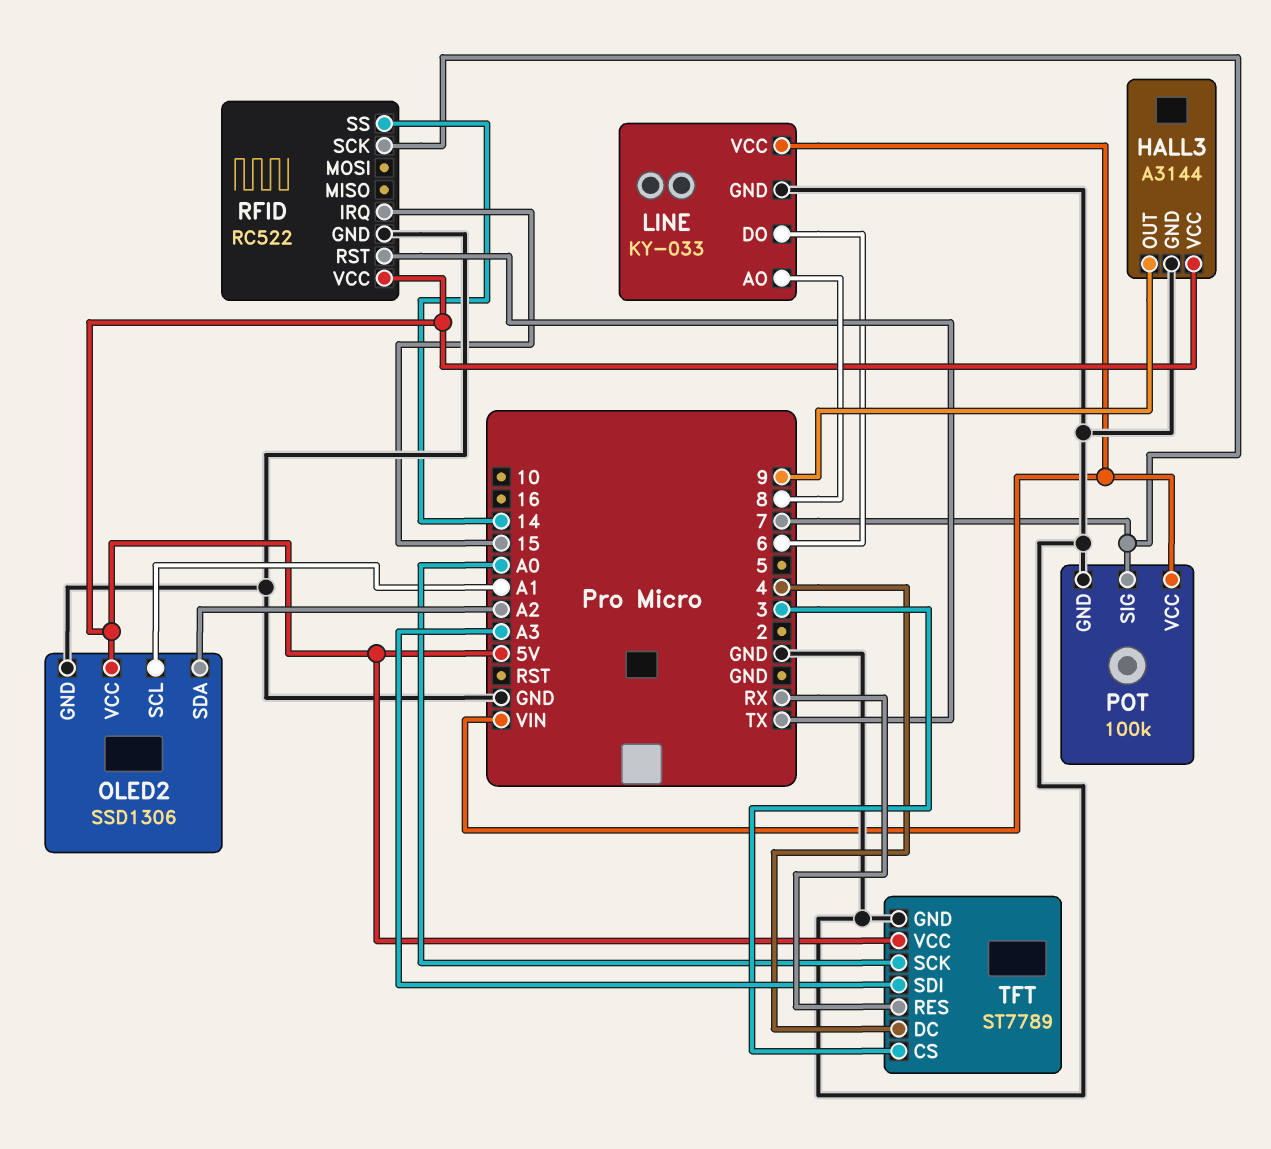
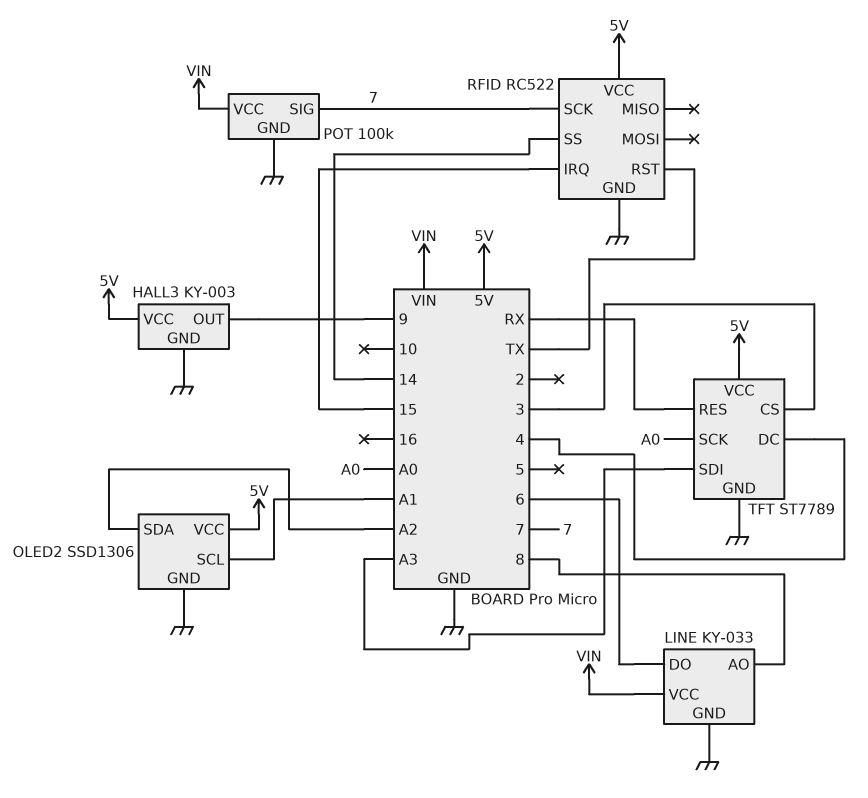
HALL3: A3144 -> KY-003

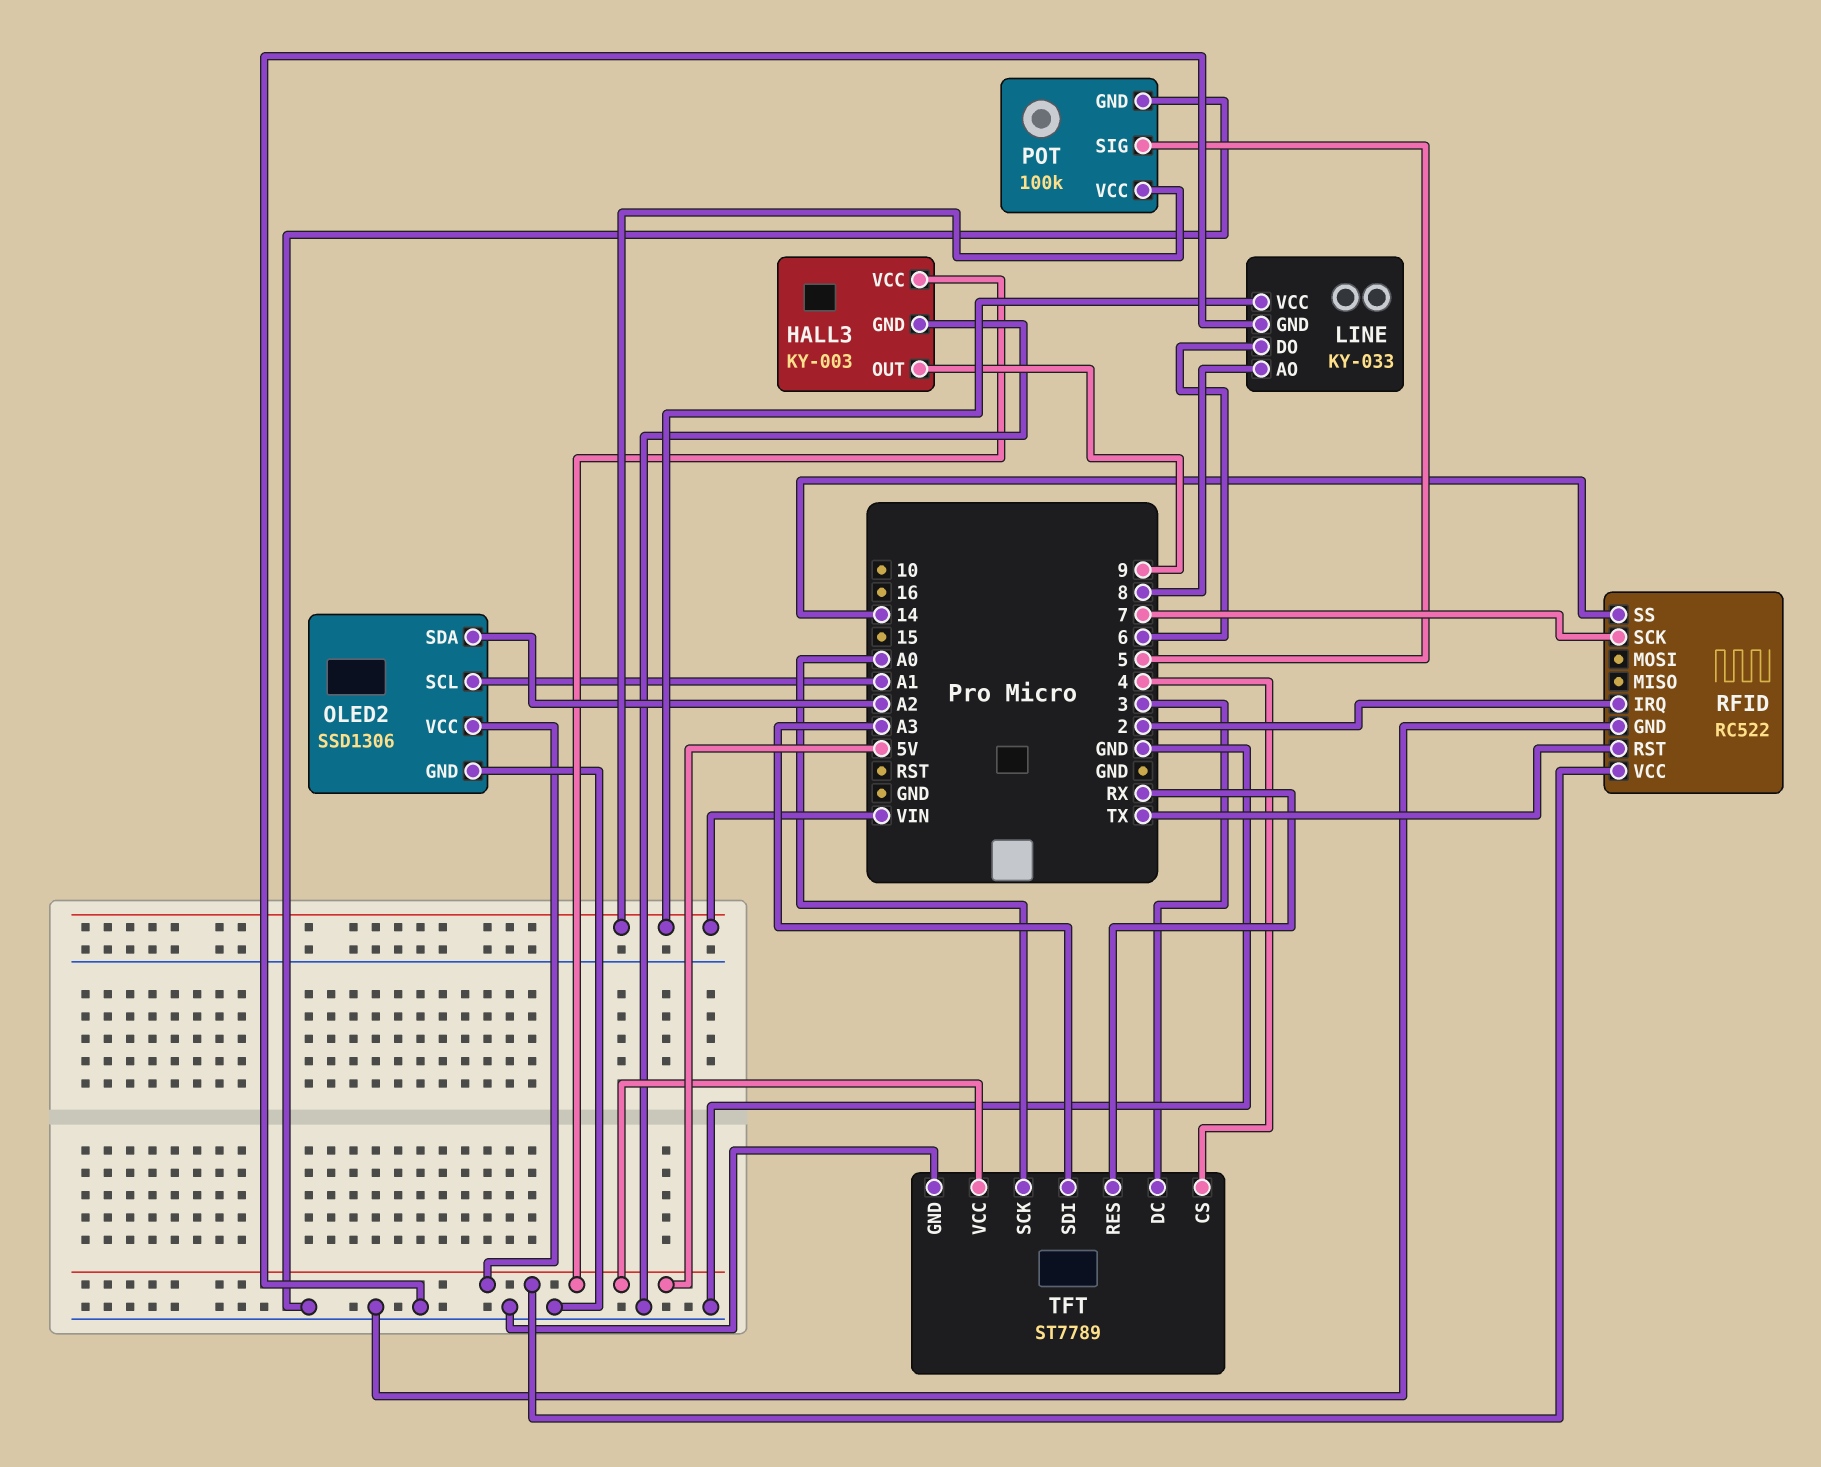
POT pin SIG: 7 -> 5
RFID pin IRQ: 15 -> 2
TFT pin CS: 3 -> 4
TFT pin DC: 4 -> 3

